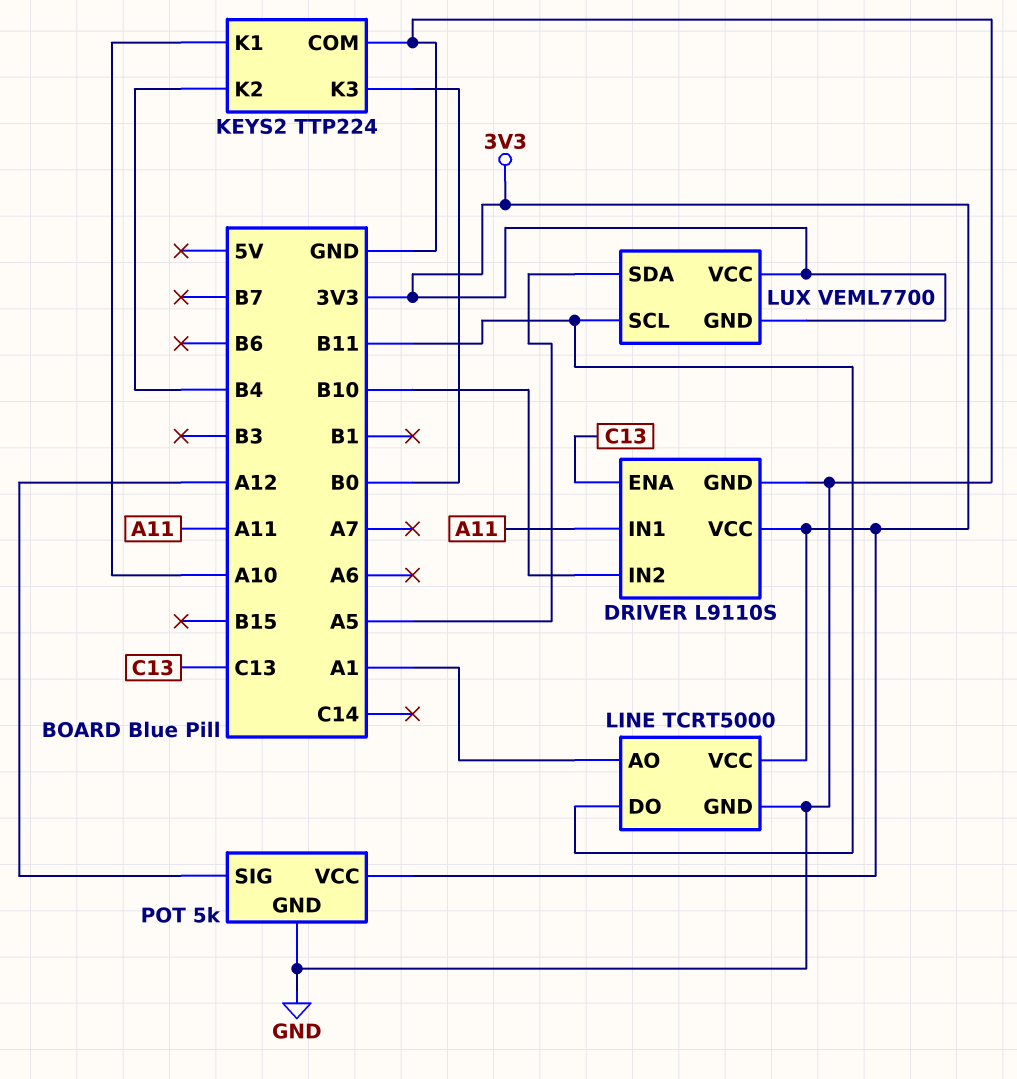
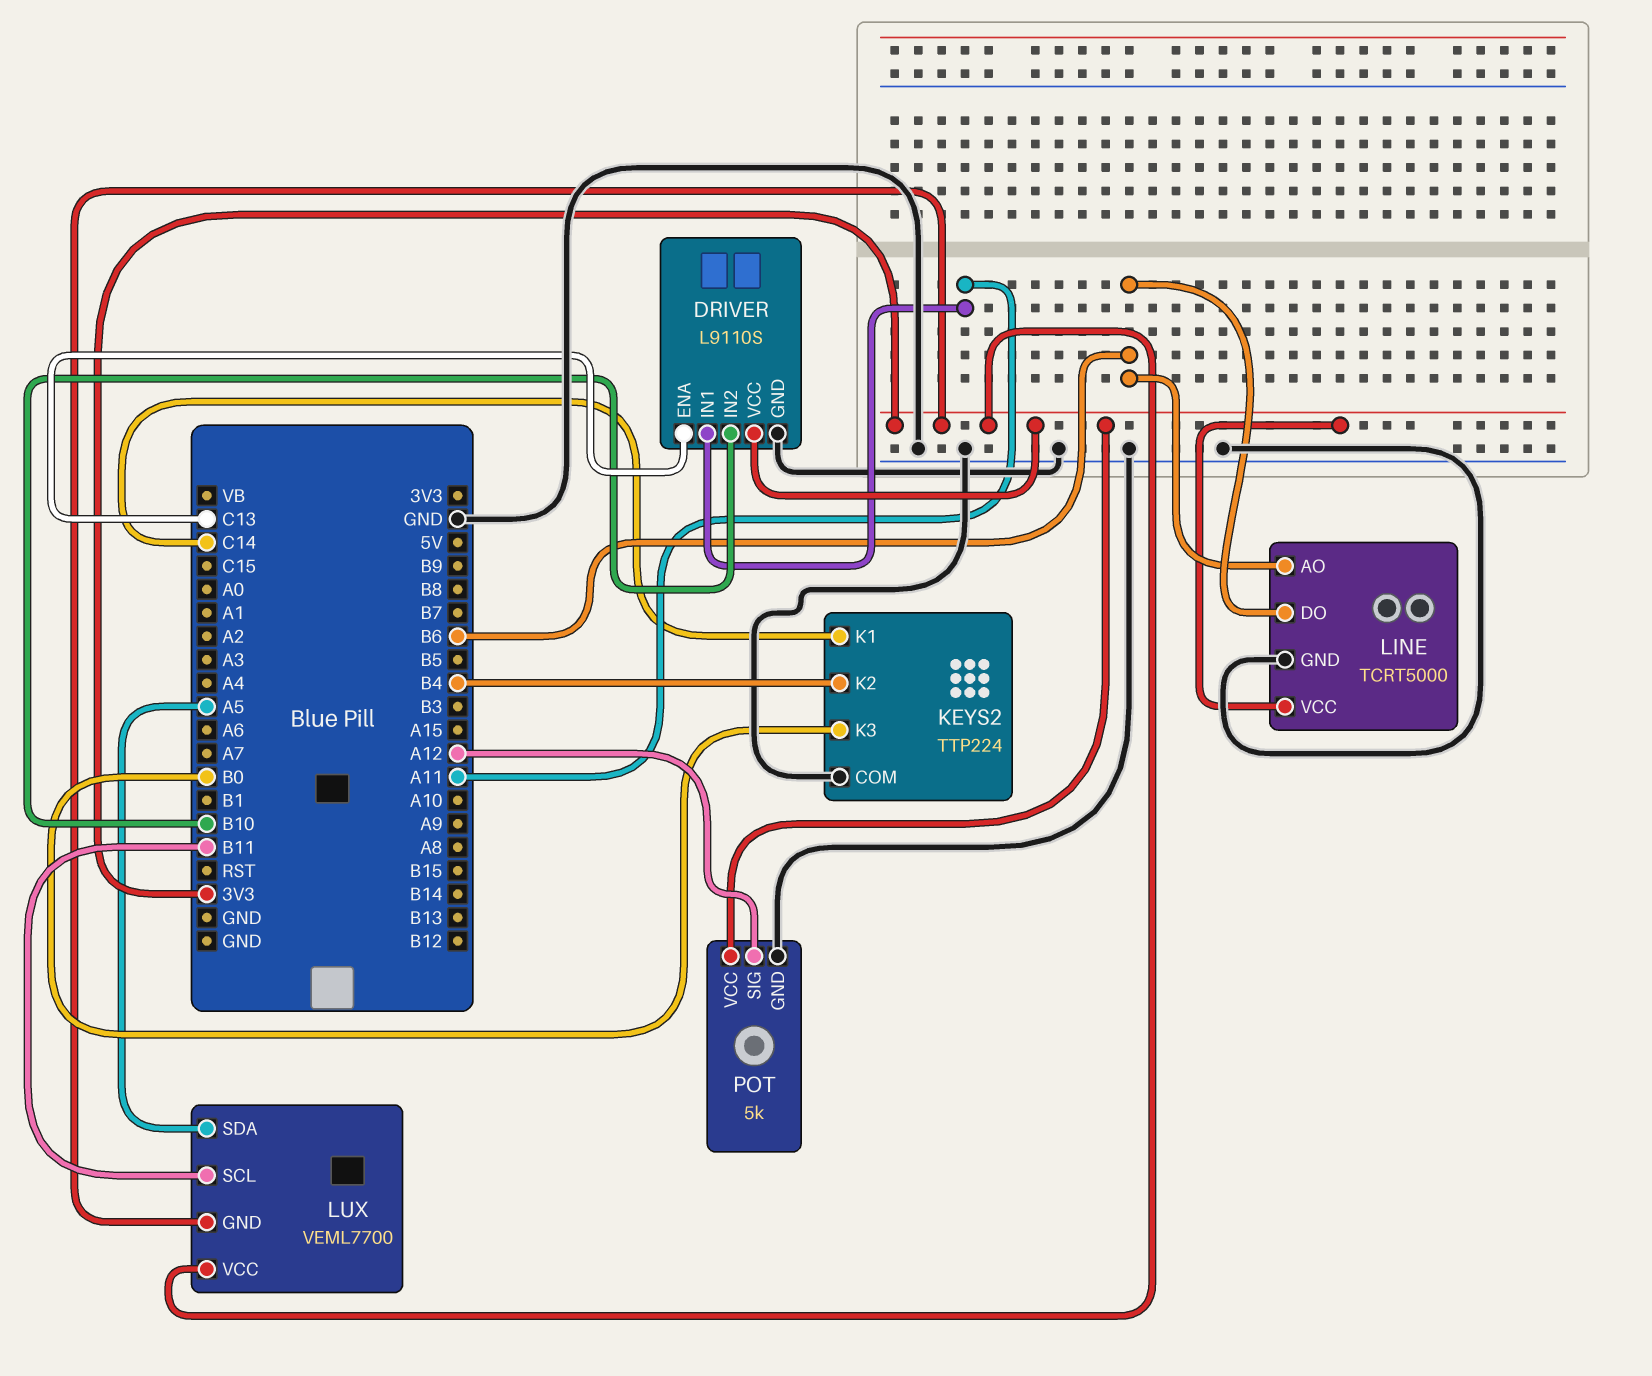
KEYS2 pin K1: A10 -> C14
LINE pin AO: A1 -> B6
LINE pin DO: B11 -> B6

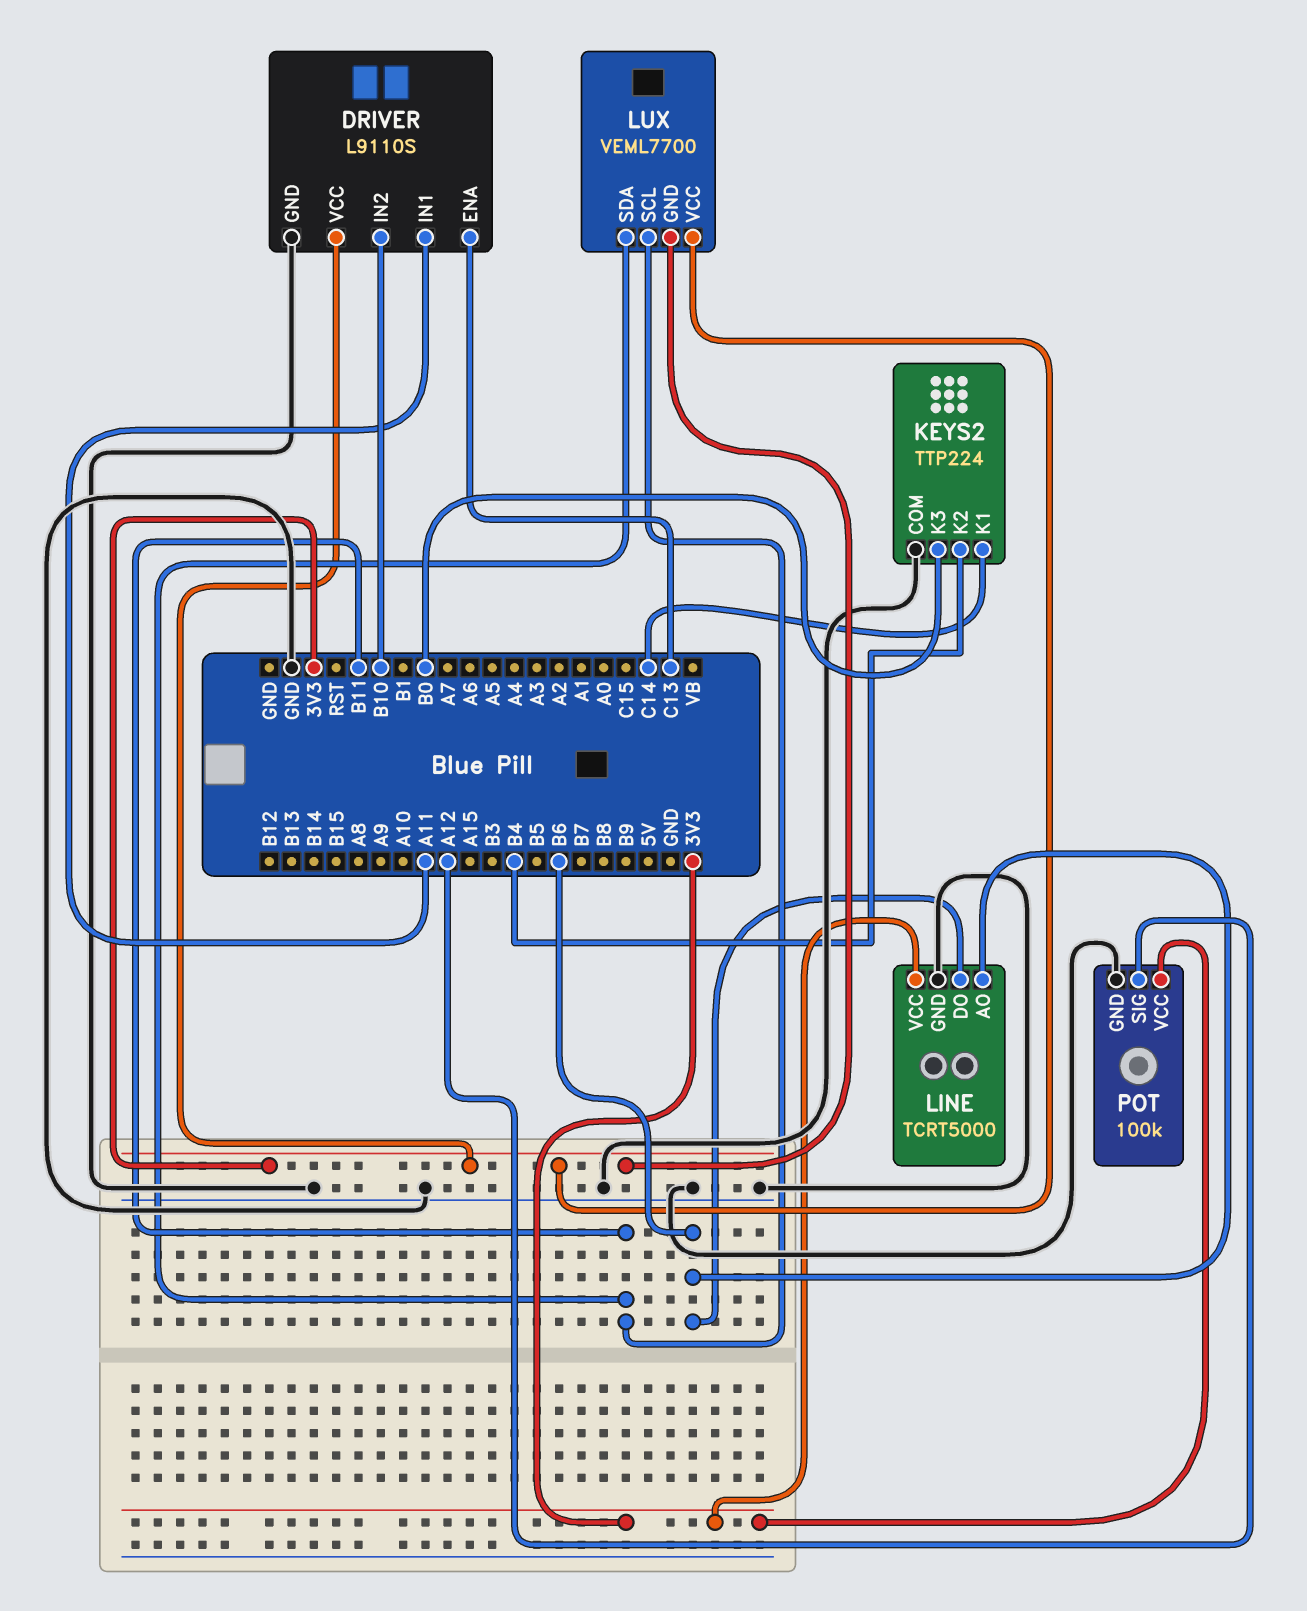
LUX pin SDA: A5 -> B11
POT: 5k -> 100k

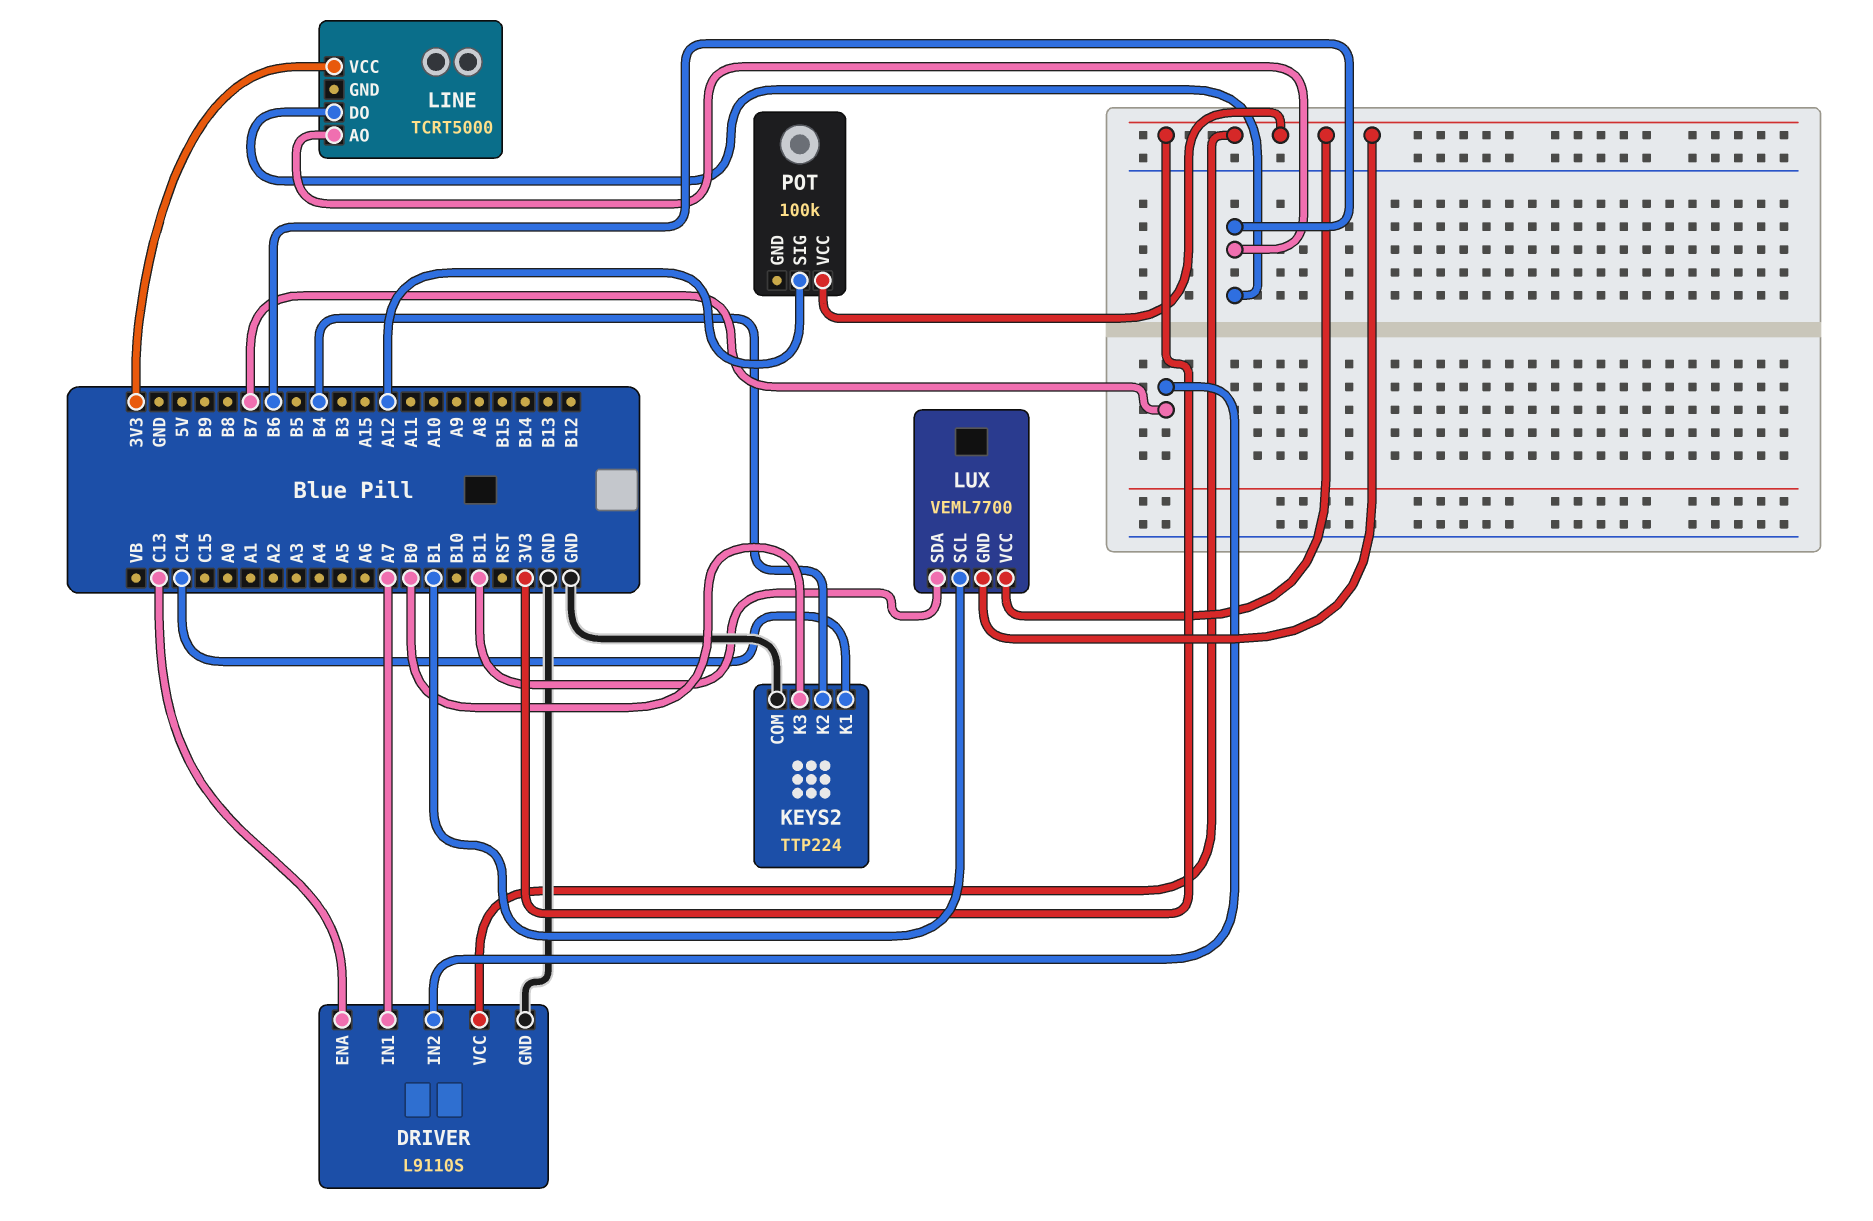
DRIVER pin IN1: A11 -> A7
DRIVER pin IN2: B10 -> B7
LINE pin GND: GND -> none
LUX pin SCL: B11 -> B1
POT pin GND: GND -> none

